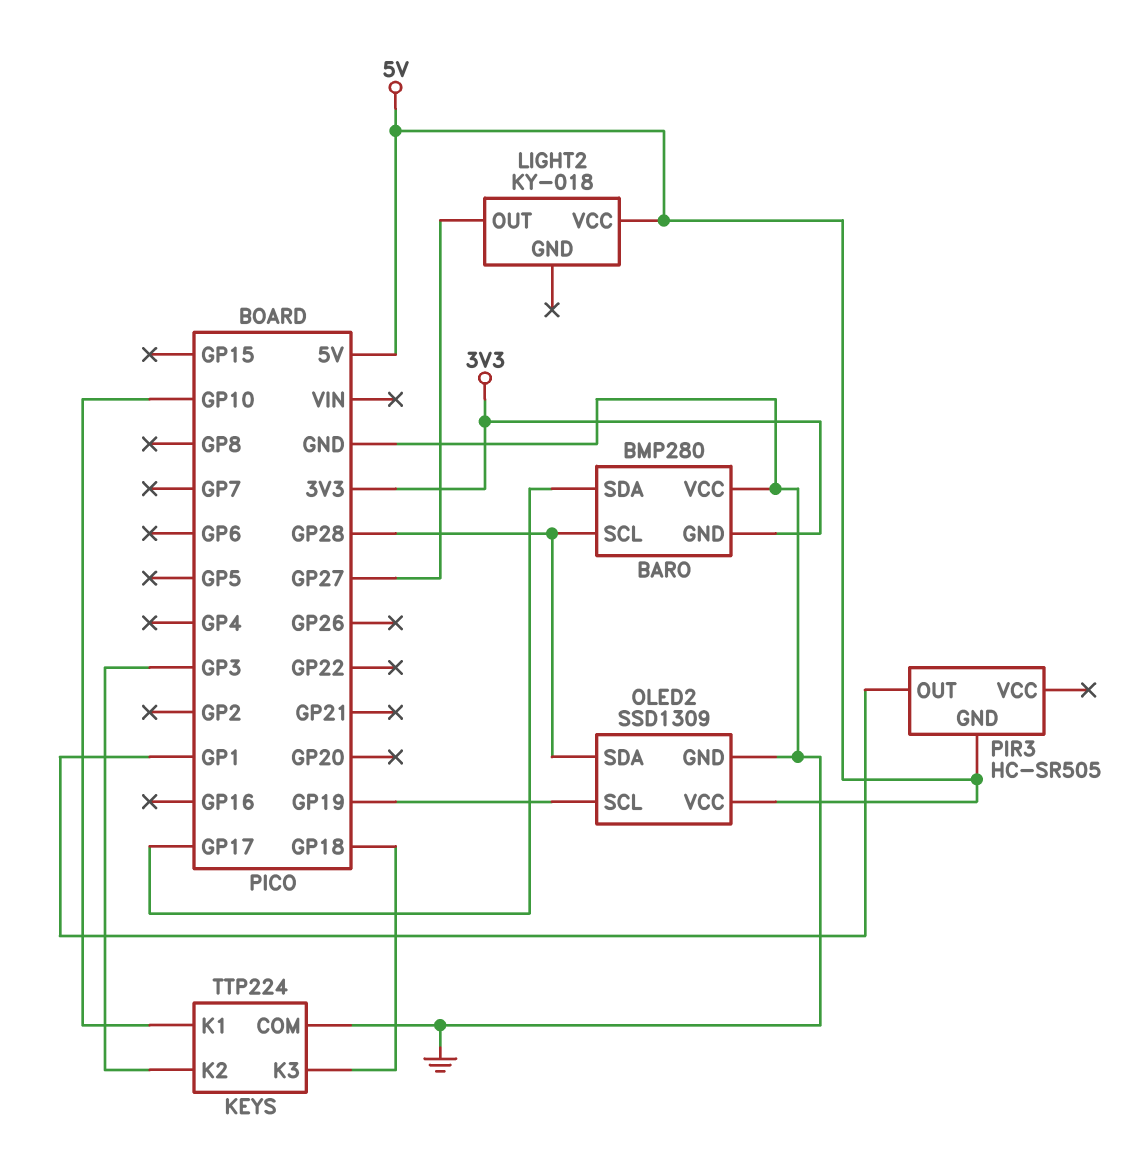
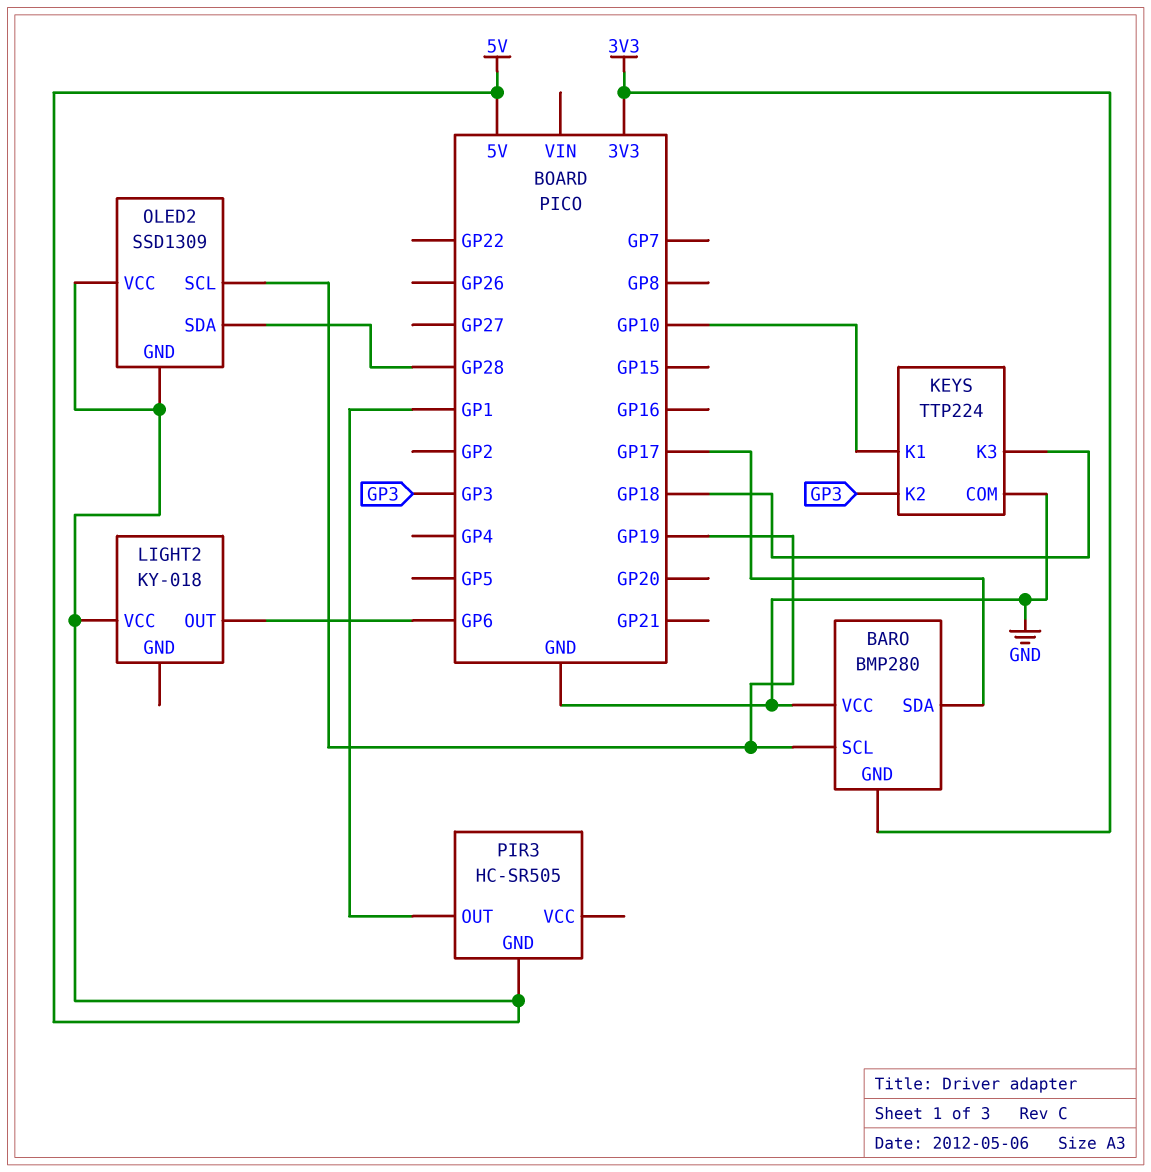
BARO pin SCL: GP28 -> GP19
LIGHT2 pin OUT: GP27 -> GP6
OLED2 pin GND: GND -> 5V

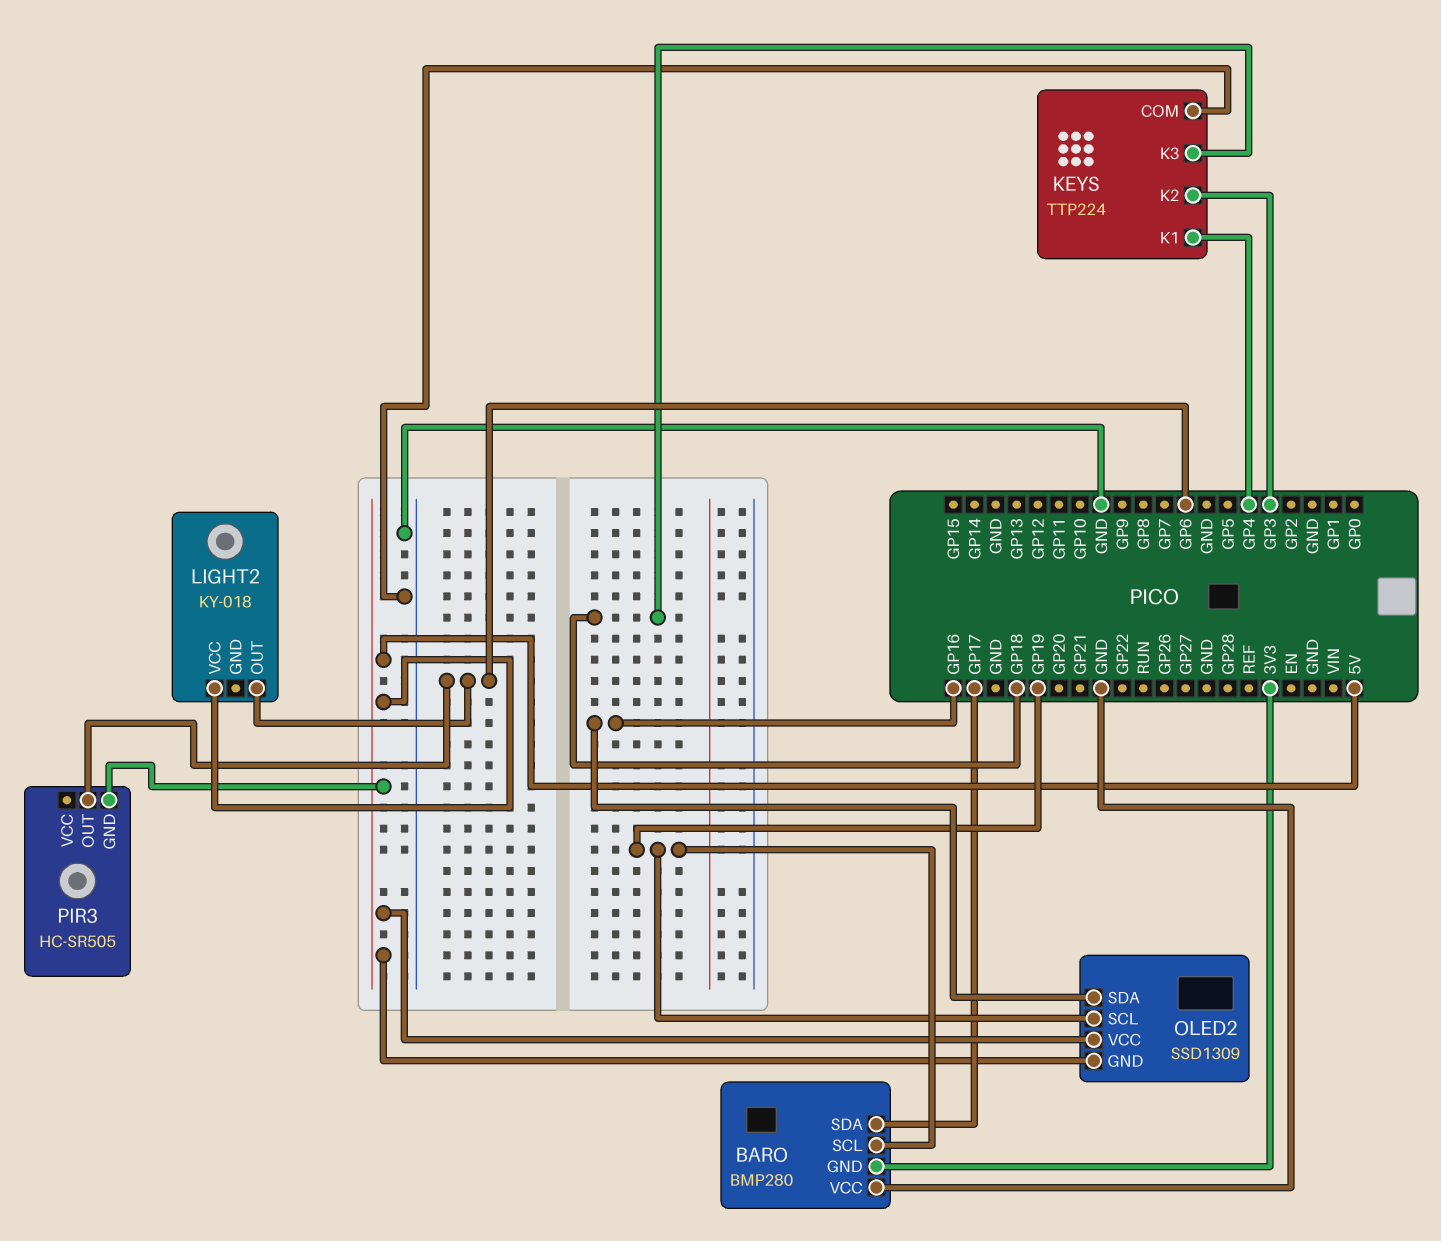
KEYS pin K1: GP10 -> GP4
OLED2 pin SDA: GP28 -> GP16
PIR3 pin OUT: GP1 -> GP6

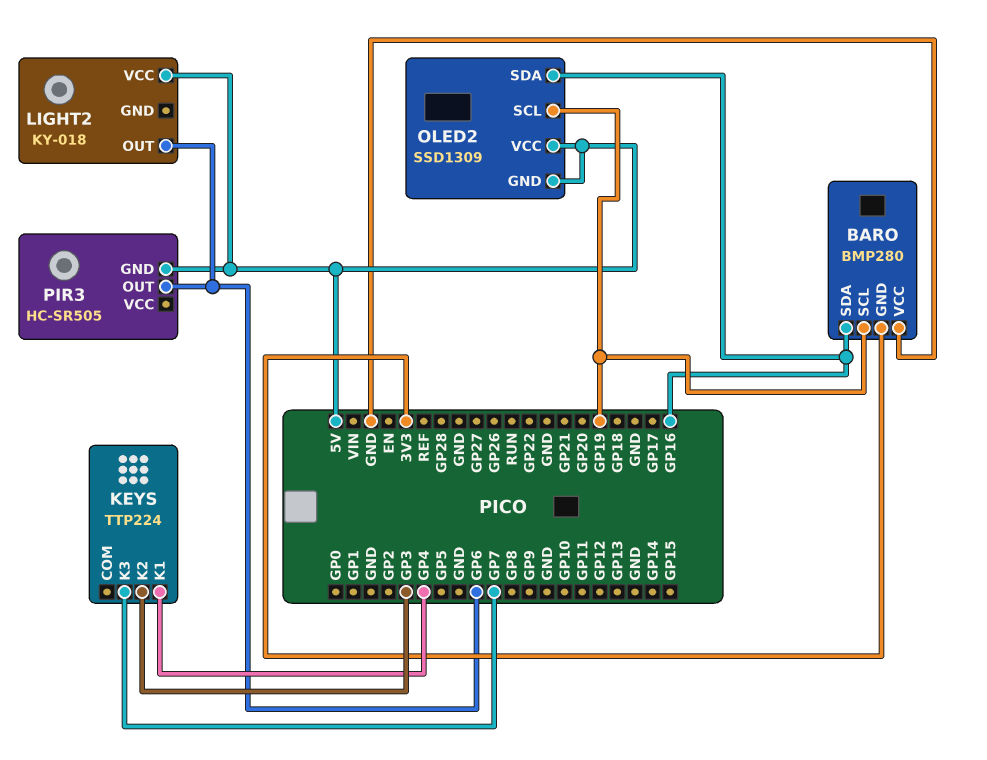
BARO pin SDA: GP17 -> GP16
KEYS pin COM: GND -> none
KEYS pin K3: GP18 -> GP7

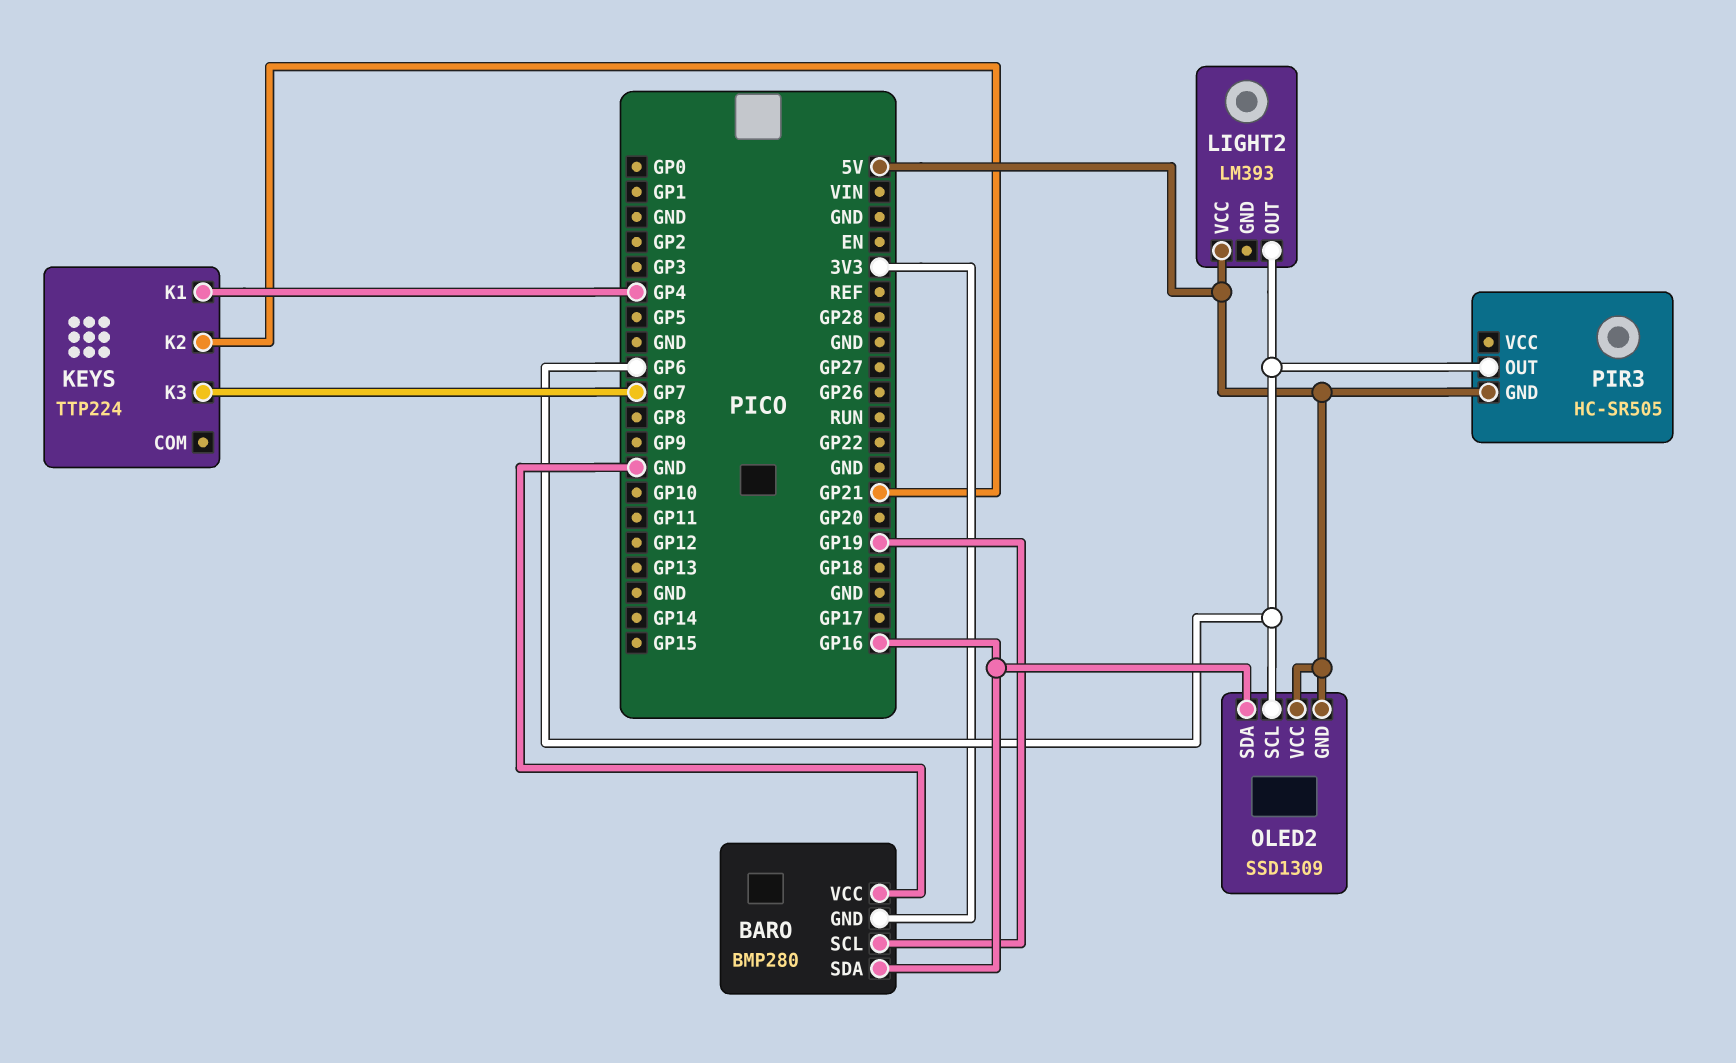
KEYS pin K2: GP3 -> GP21
LIGHT2: KY-018 -> LM393
OLED2 pin SCL: GP19 -> GP6

